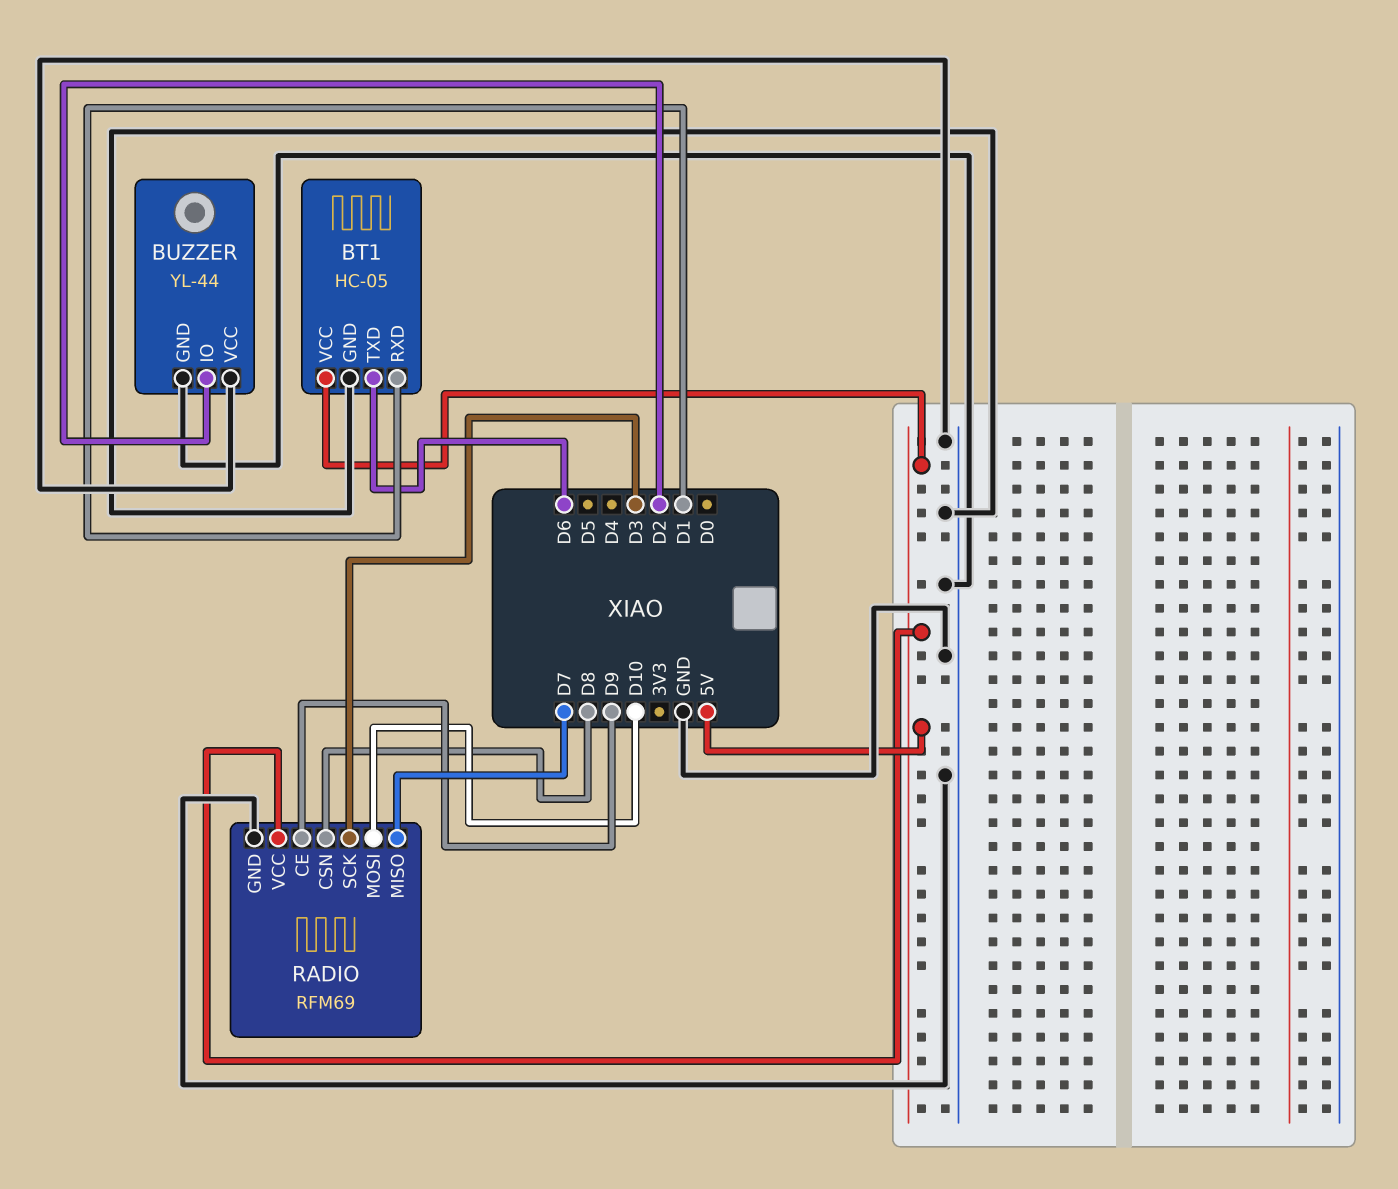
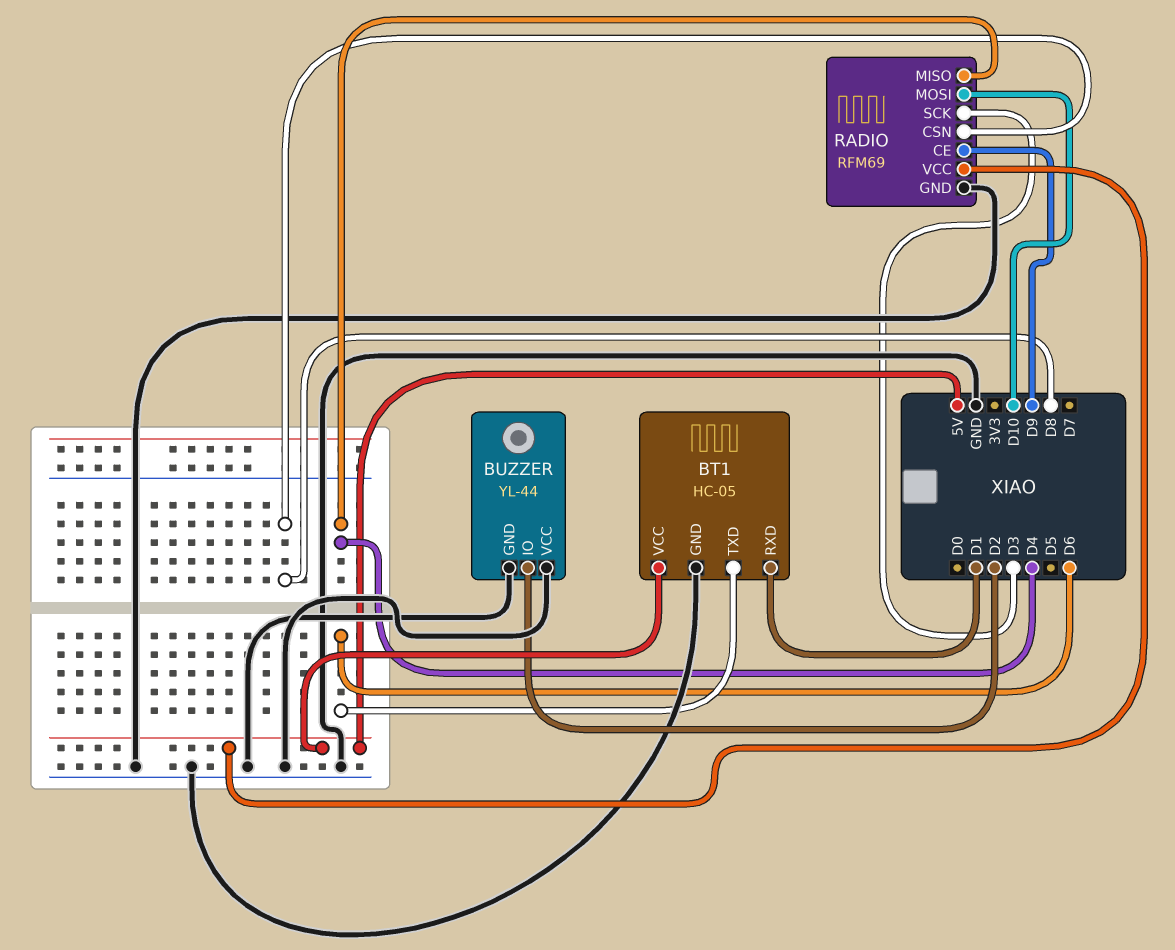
RADIO pin MISO: D7 -> D4

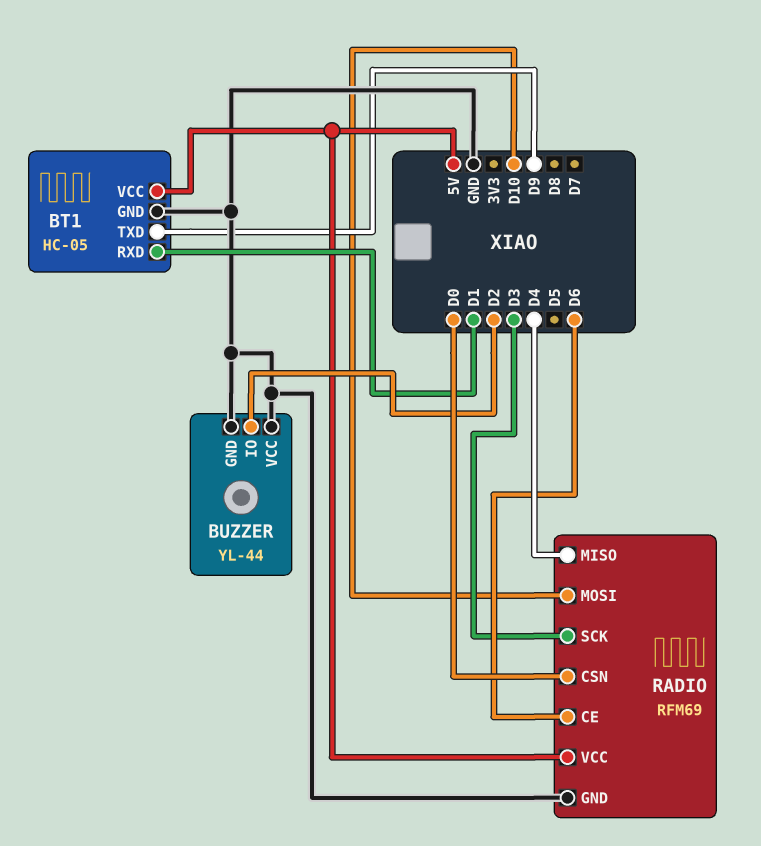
BT1 pin TXD: D6 -> D9
RADIO pin CE: D9 -> D6
RADIO pin CSN: D8 -> D0

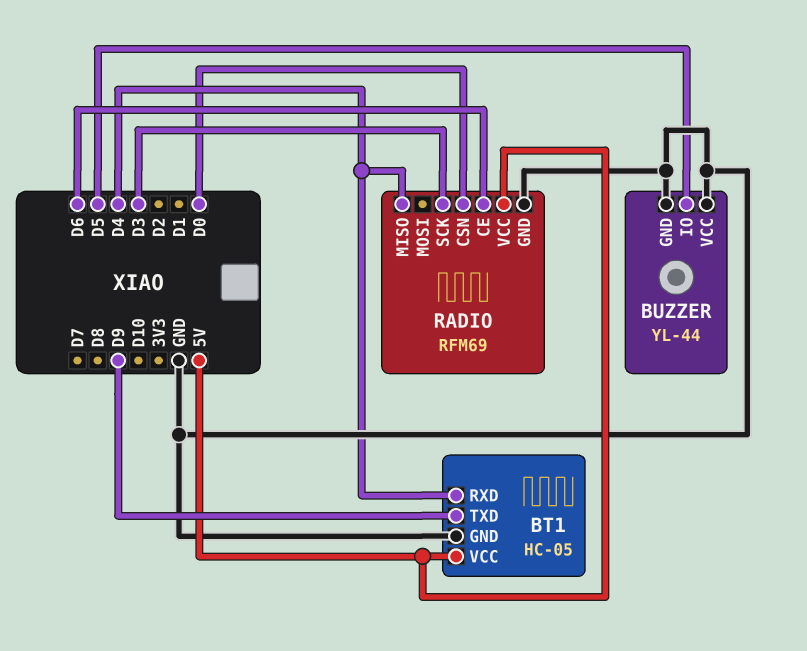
BT1 pin RXD: D1 -> D4
BUZZER pin IO: D2 -> D5
RADIO pin MOSI: D10 -> none

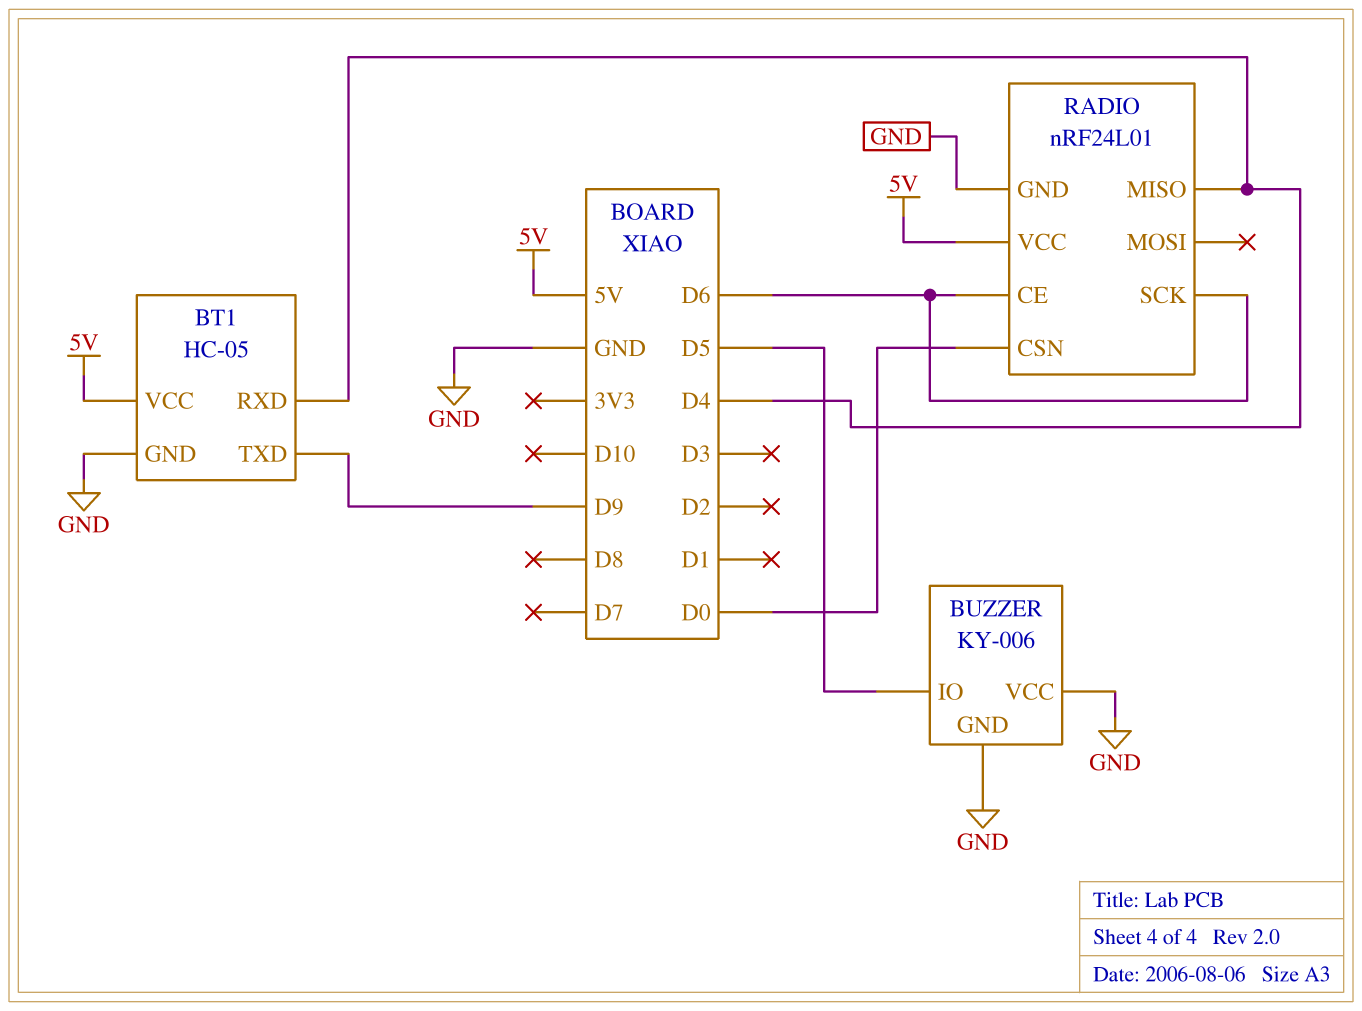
BUZZER: YL-44 -> KY-006
RADIO: RFM69 -> nRF24L01
RADIO pin SCK: D3 -> D6

